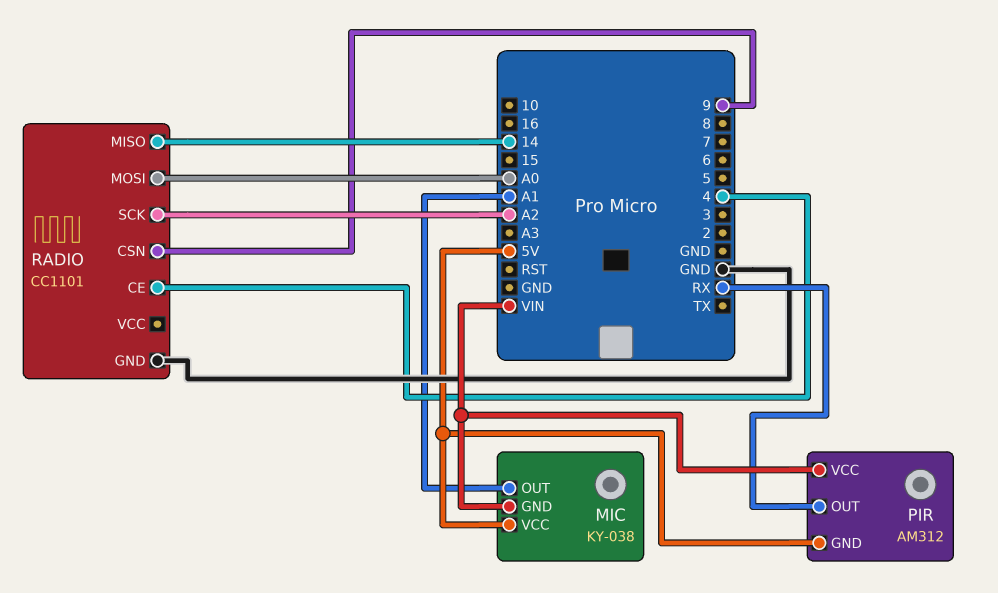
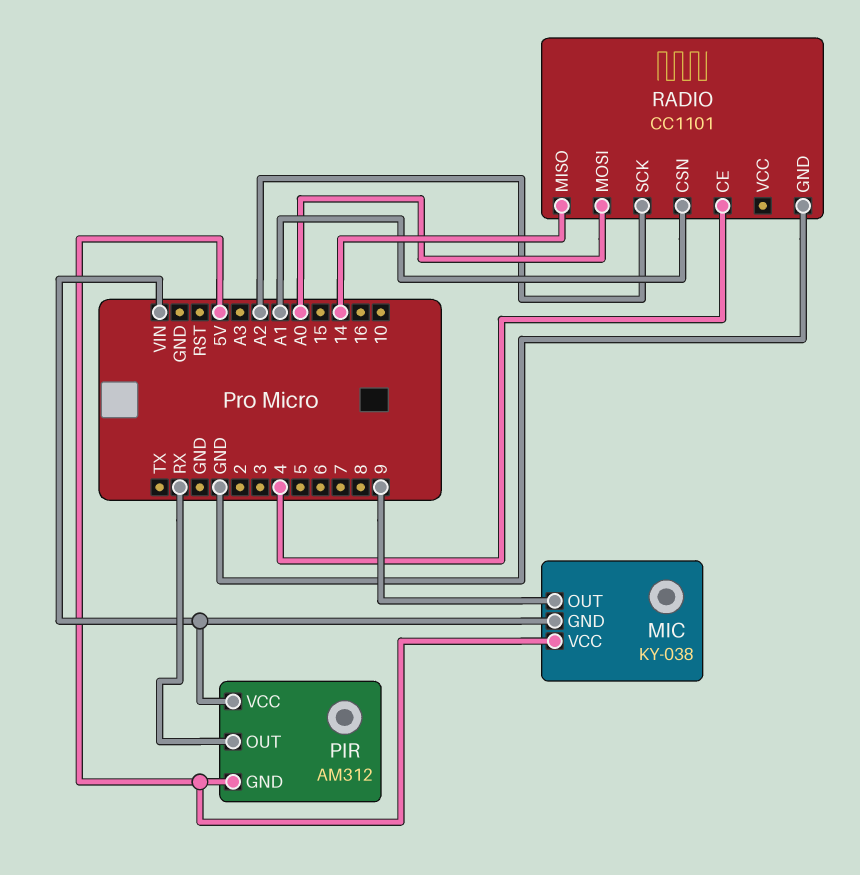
MIC pin OUT: A1 -> 9
RADIO pin CSN: 9 -> A1

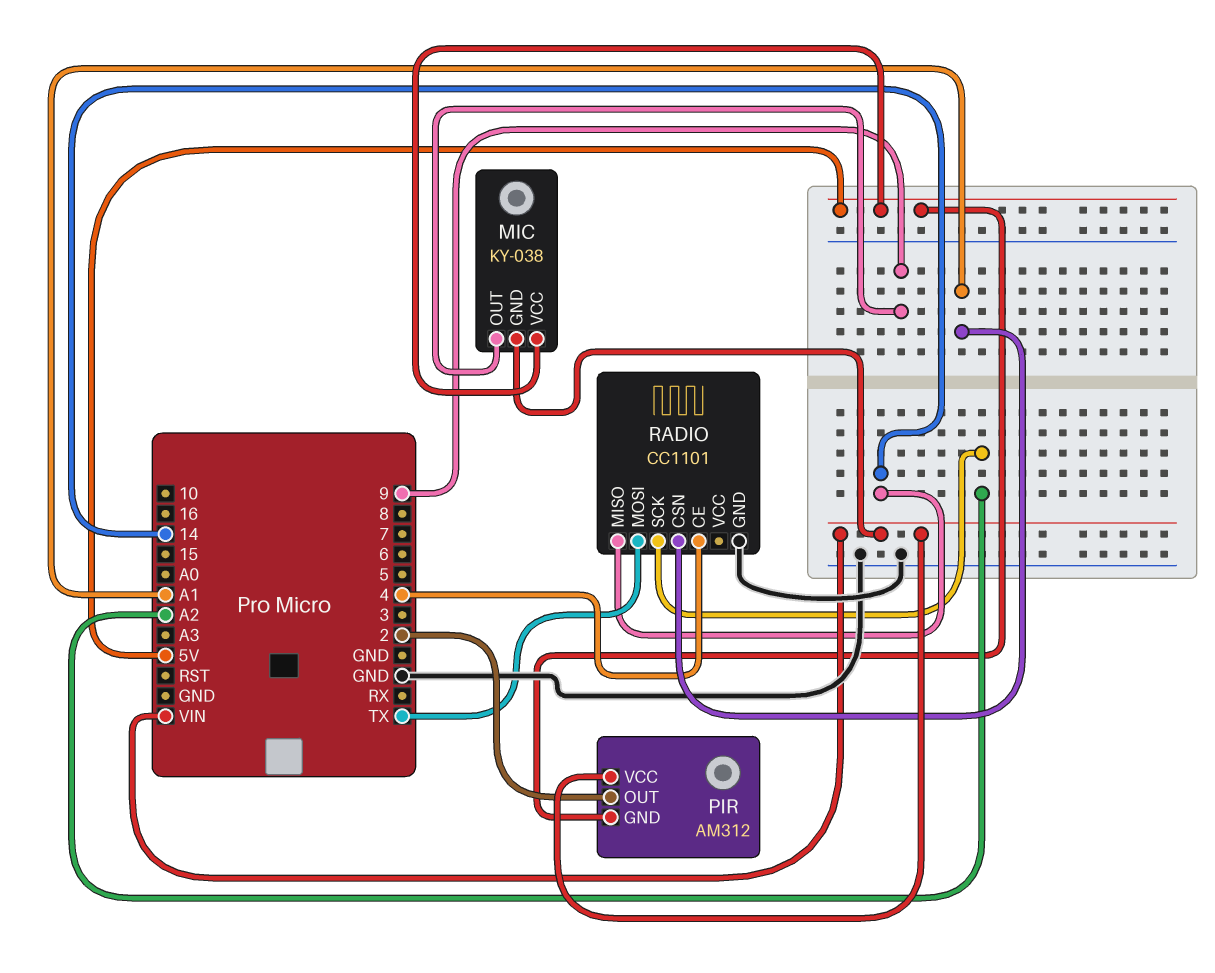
PIR pin OUT: RX -> 2
RADIO pin MOSI: A0 -> TX

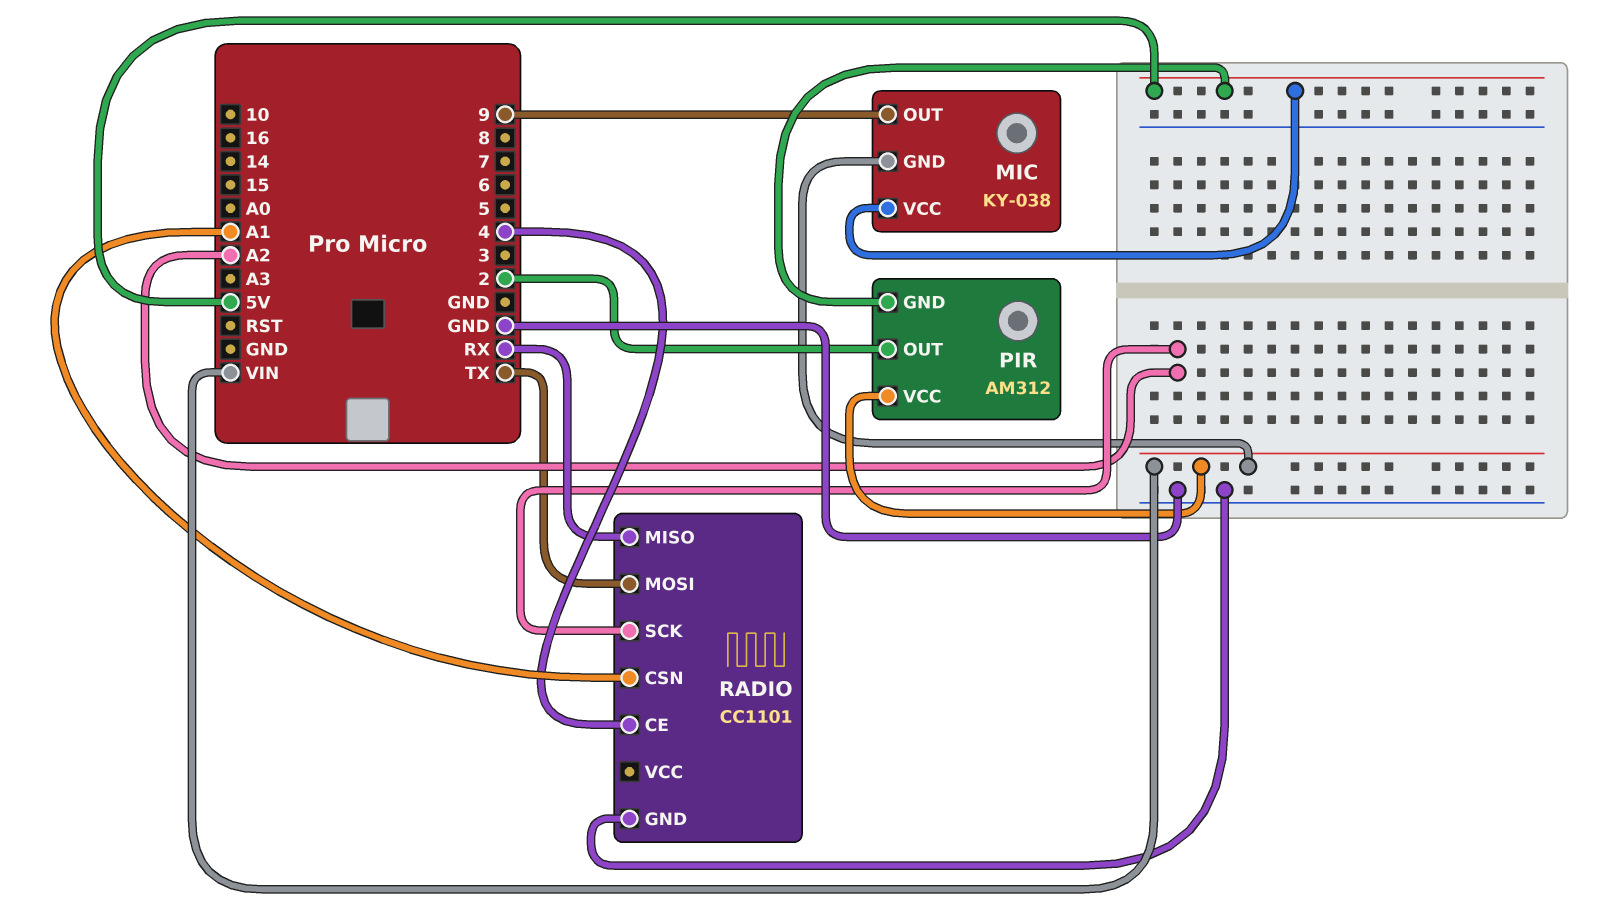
RADIO pin MISO: 14 -> RX

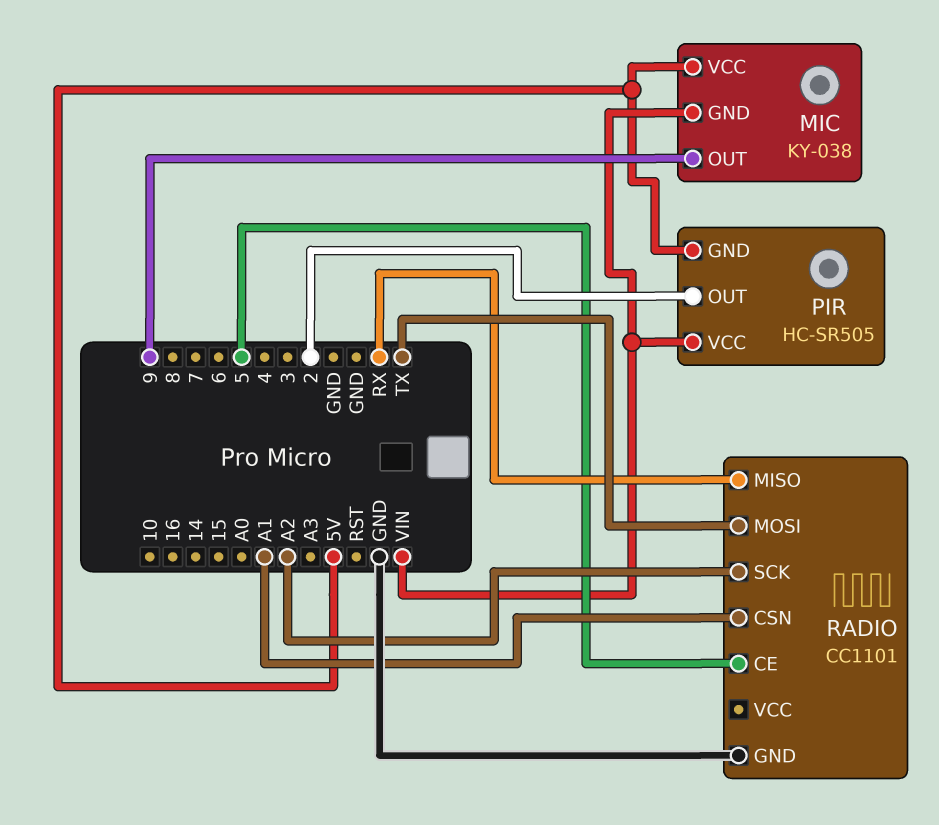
PIR: AM312 -> HC-SR505
RADIO pin CE: 4 -> 5

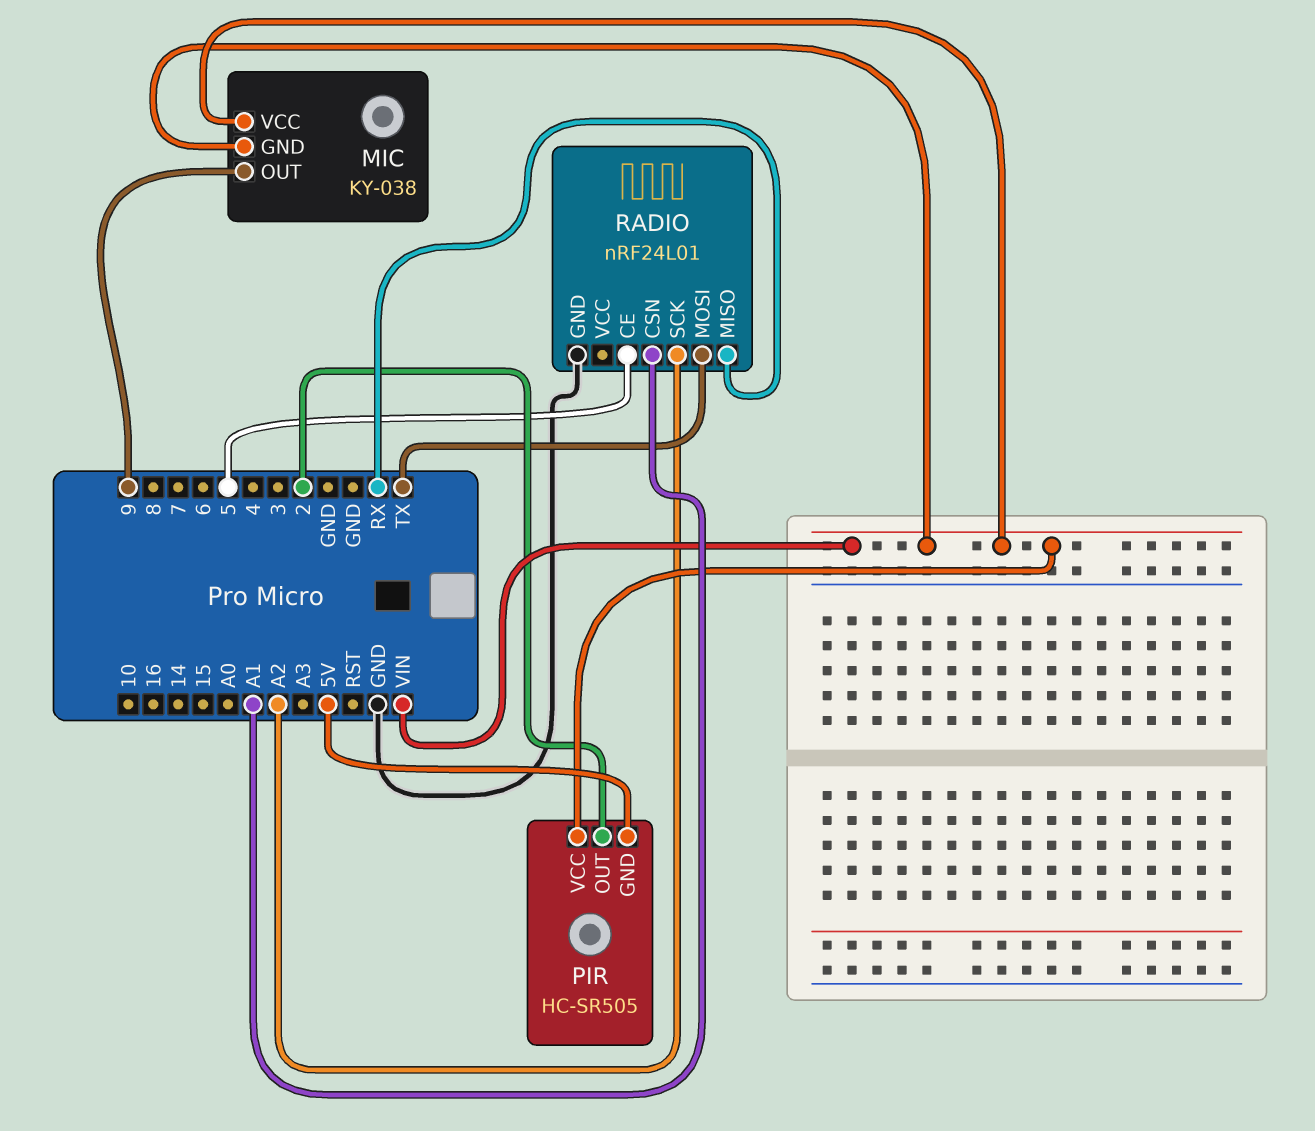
MIC pin VCC: 5V -> VIN
RADIO: CC1101 -> nRF24L01

